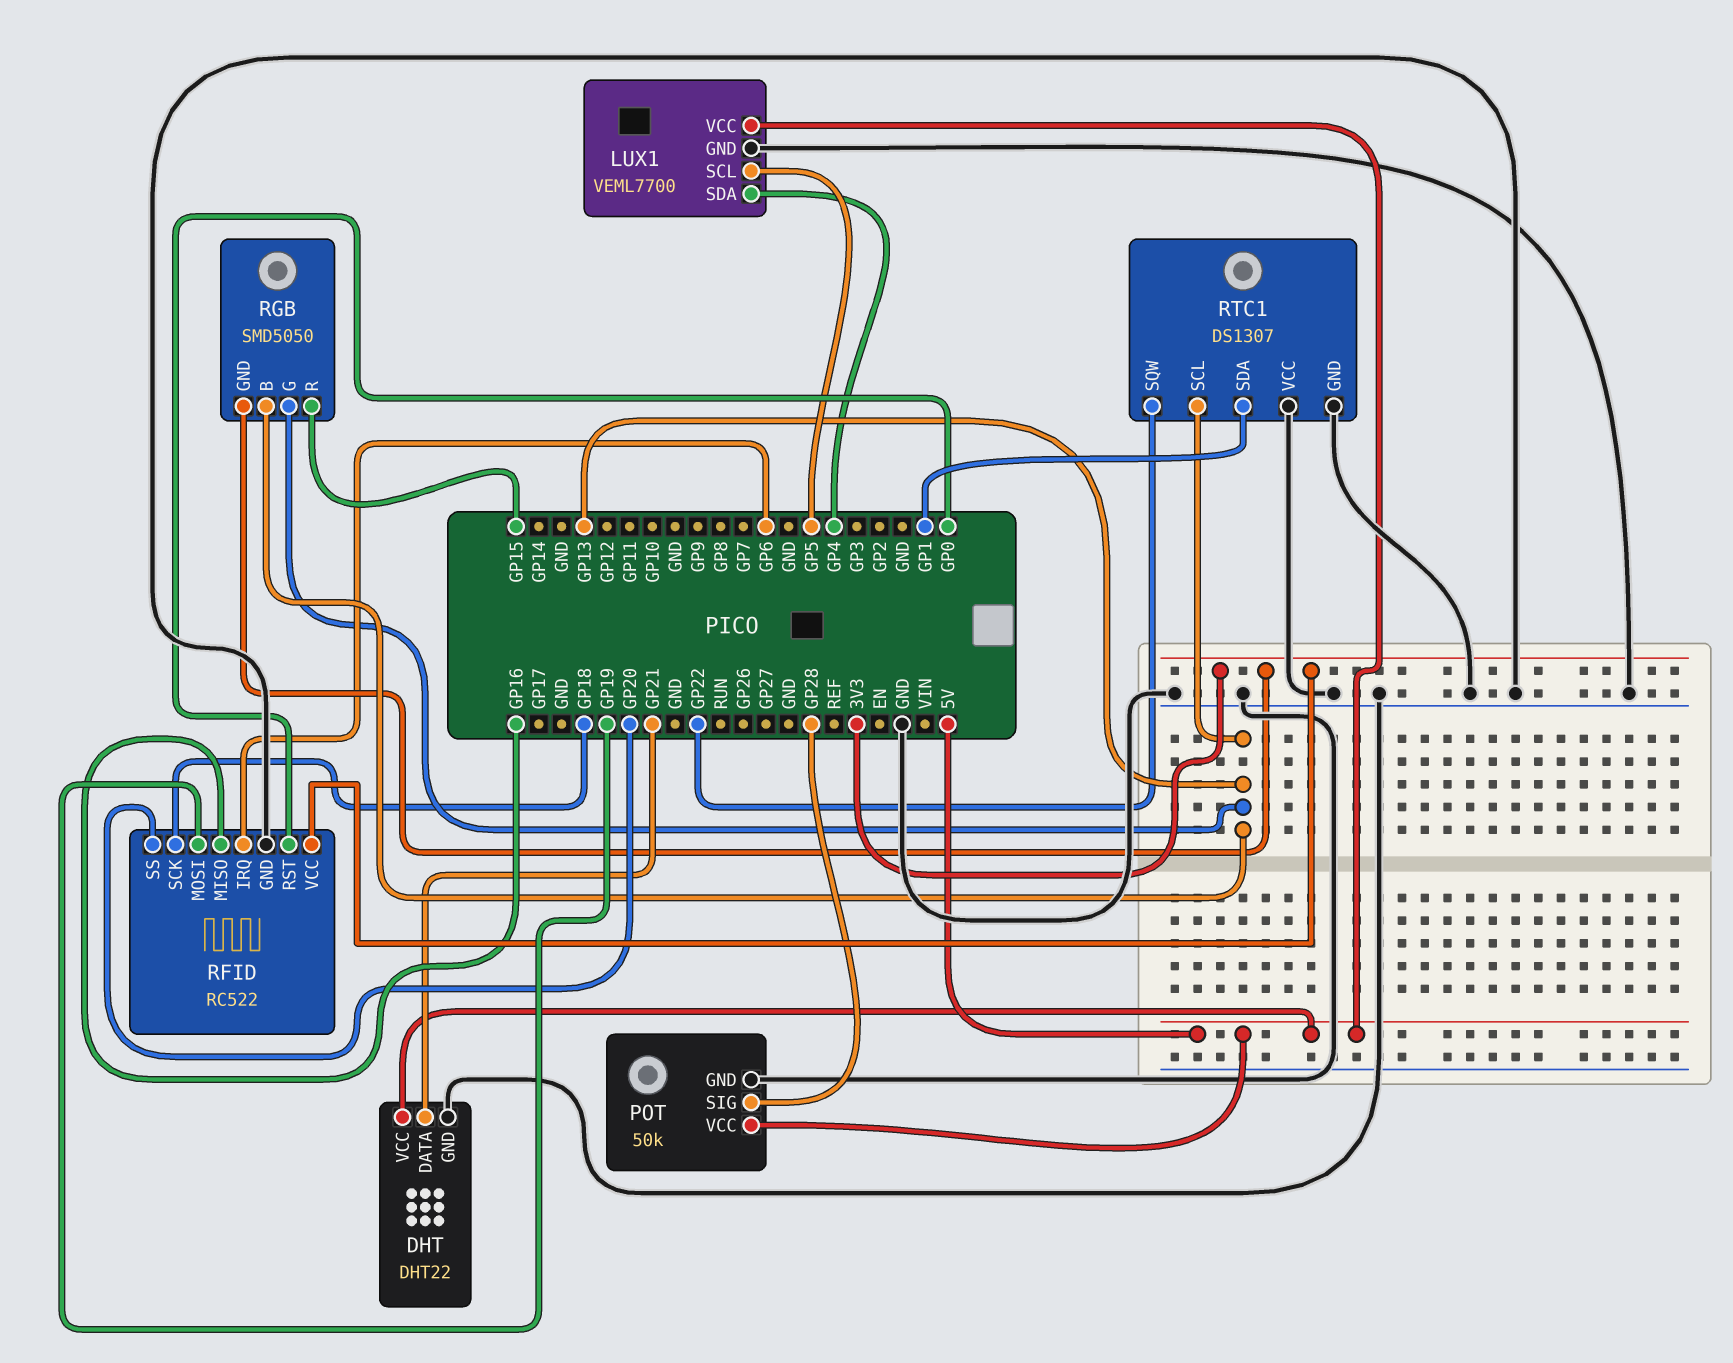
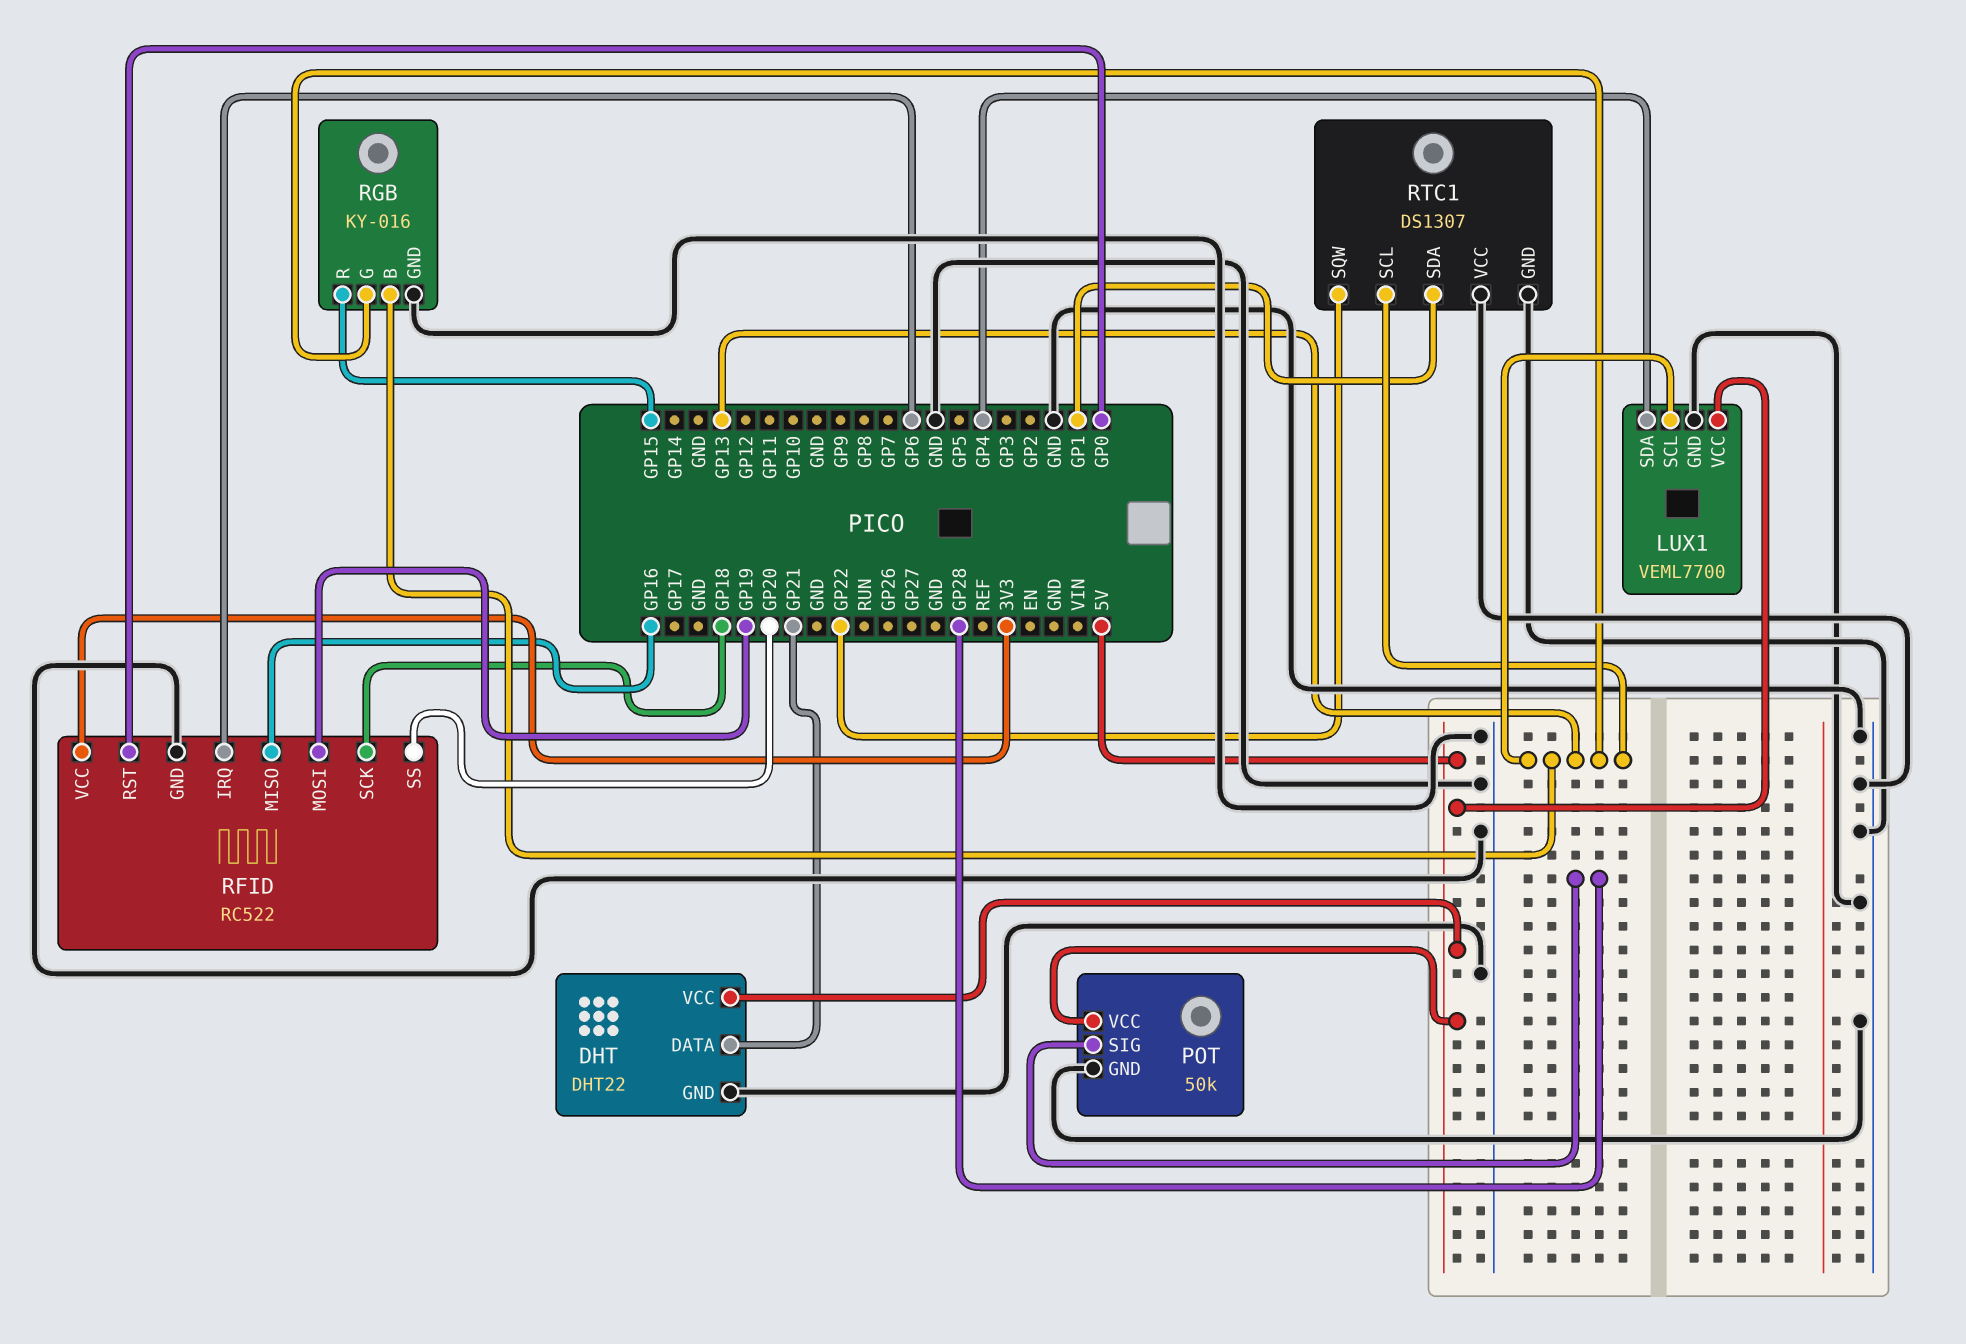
LUX1 pin SCL: GP5 -> GP13
RGB: SMD5050 -> KY-016
RGB pin GND: 3V3 -> GND

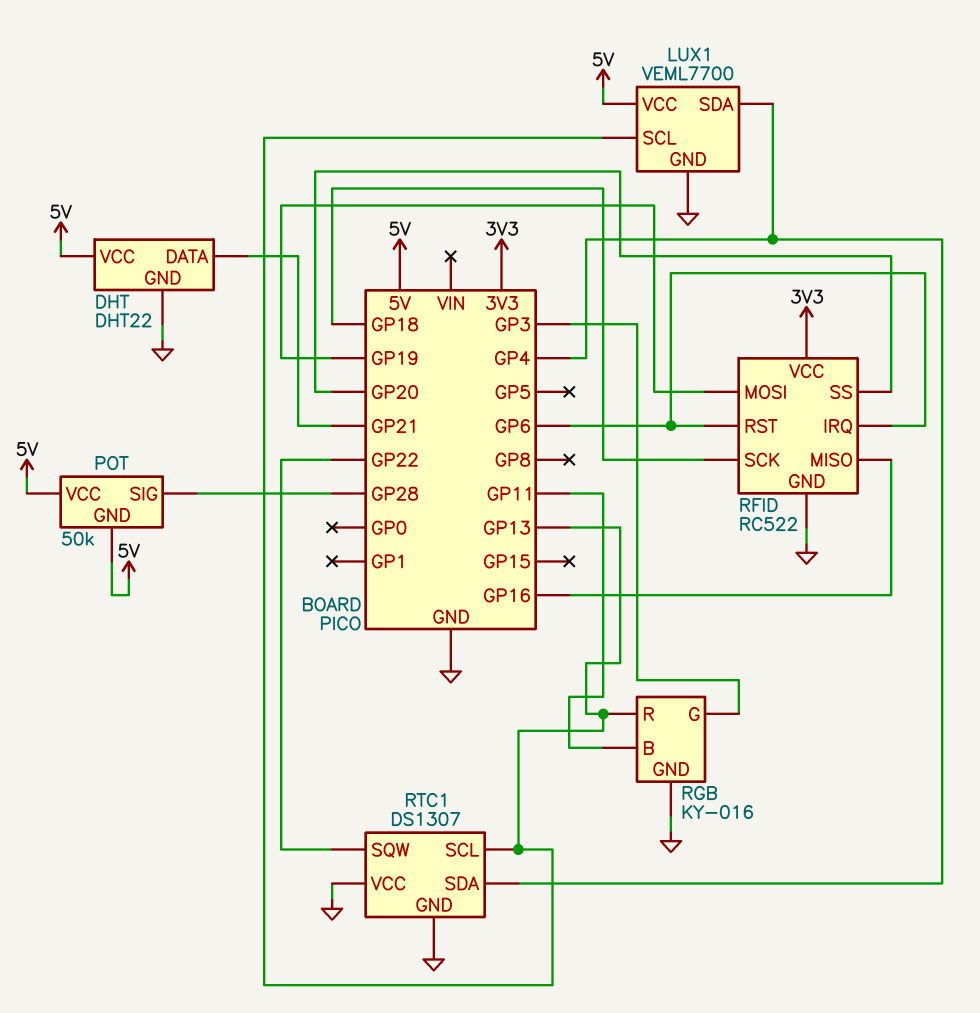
POT pin GND: GND -> 5V
RFID pin RST: GP0 -> GP6
RGB pin B: GP13 -> GP11
RGB pin G: GP13 -> GP3
RGB pin R: GP15 -> GP13
RTC1 pin SDA: GP1 -> GP4

